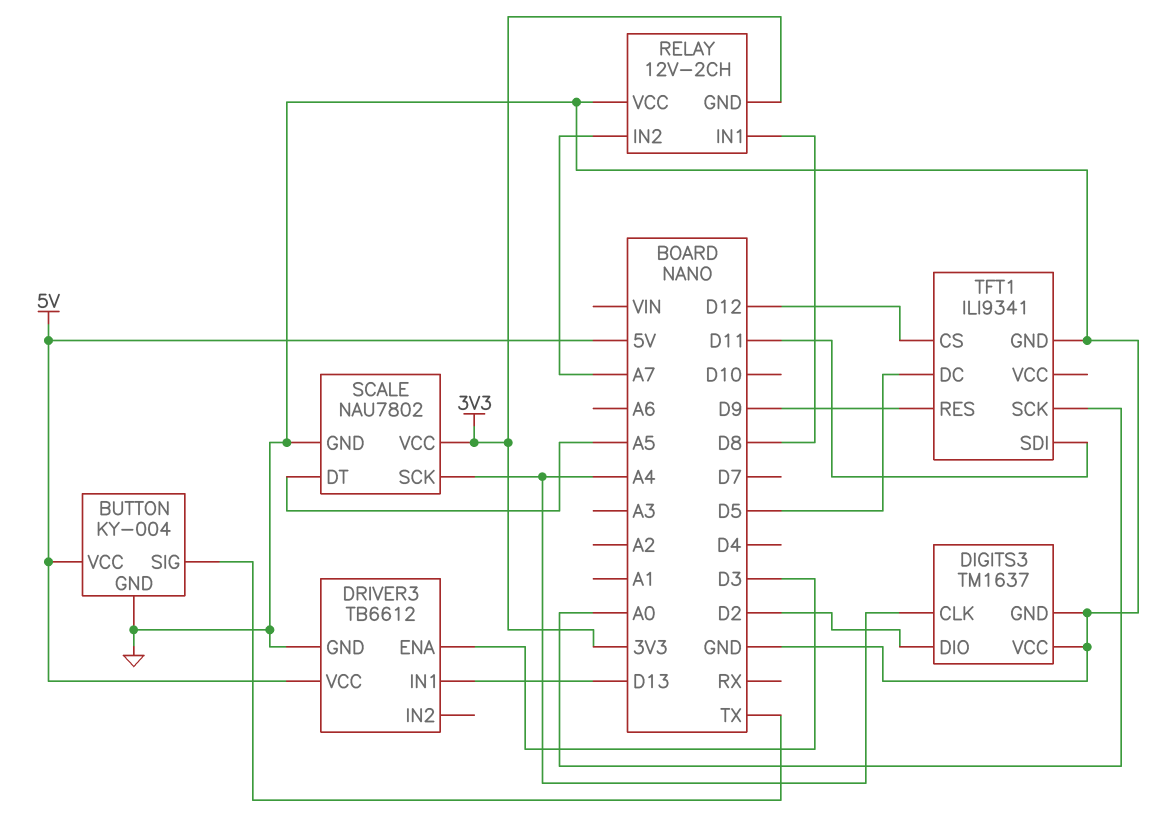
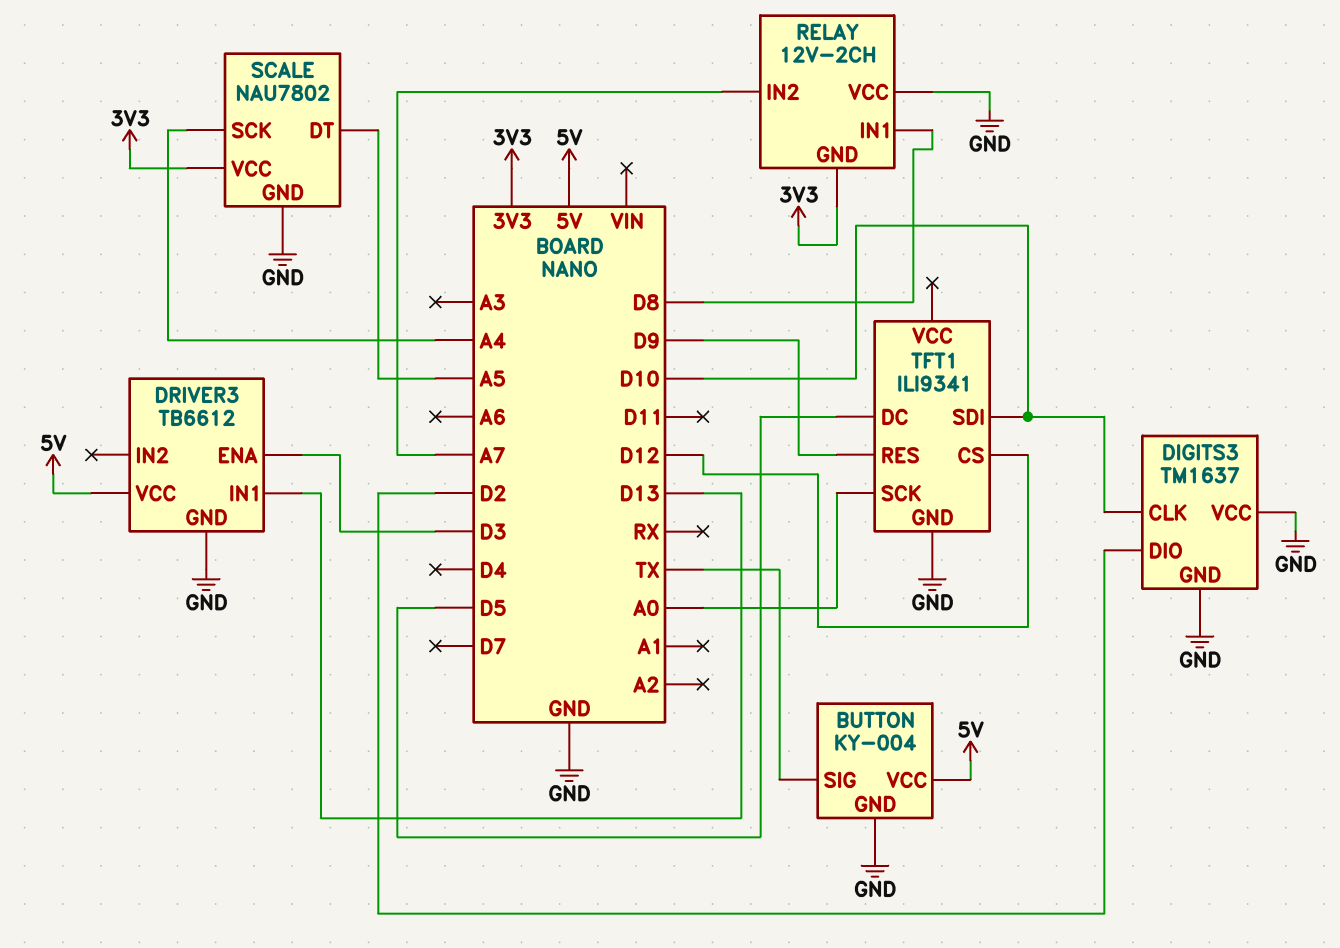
DIGITS3 pin CLK: A4 -> D10
TFT1 pin SDI: D11 -> D10

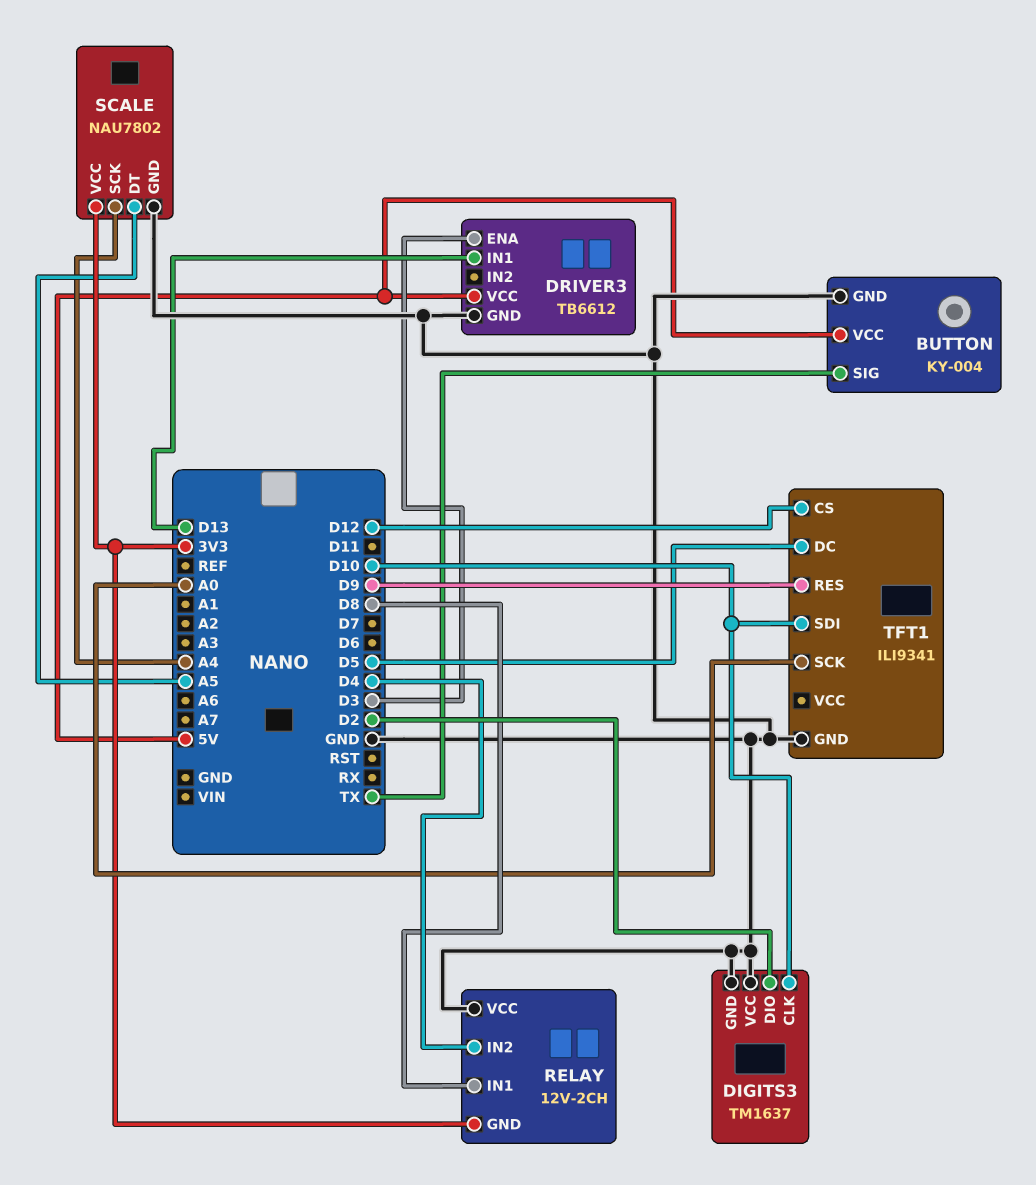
RELAY pin IN2: A7 -> D4

